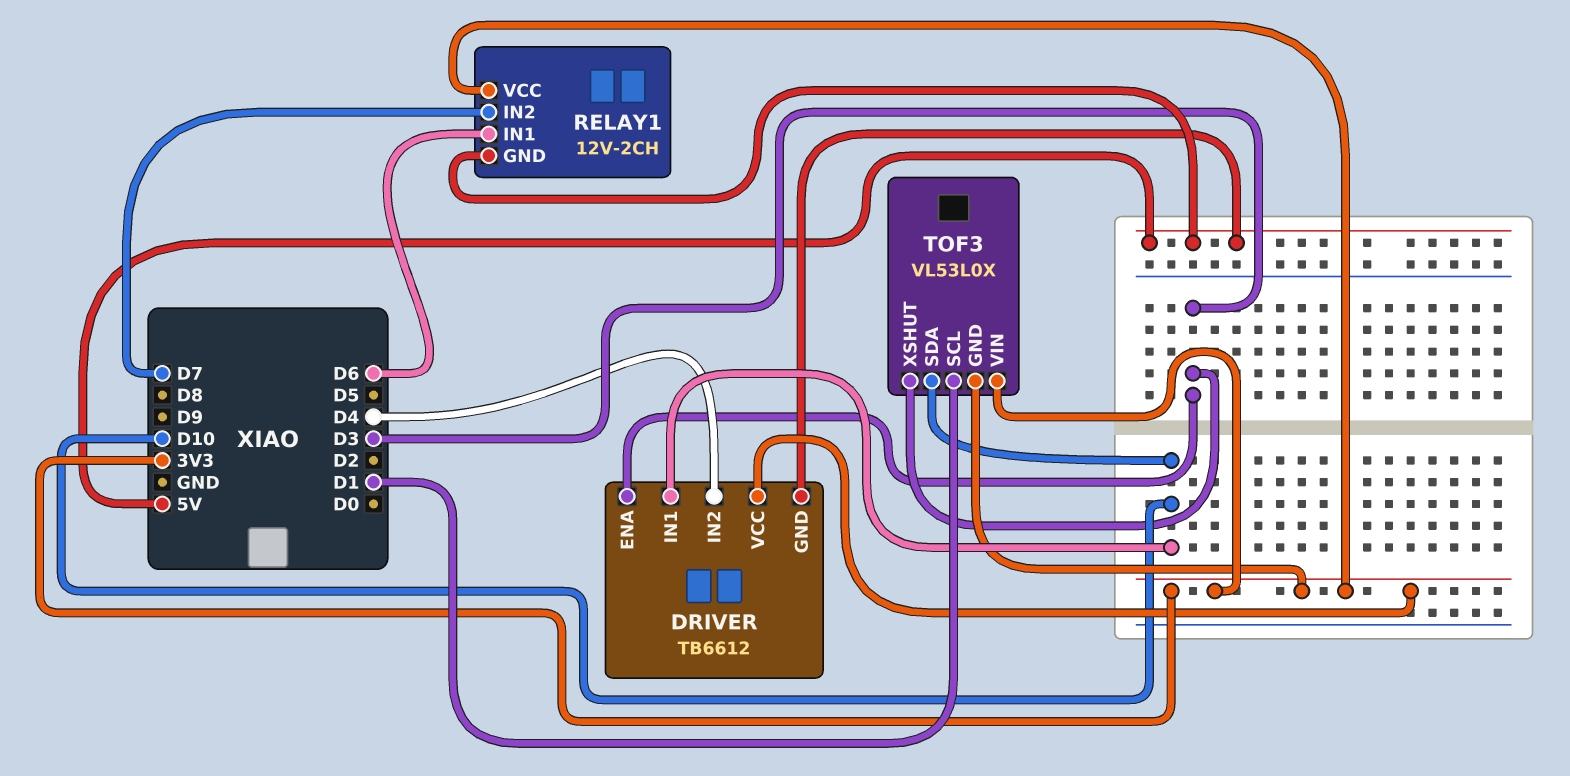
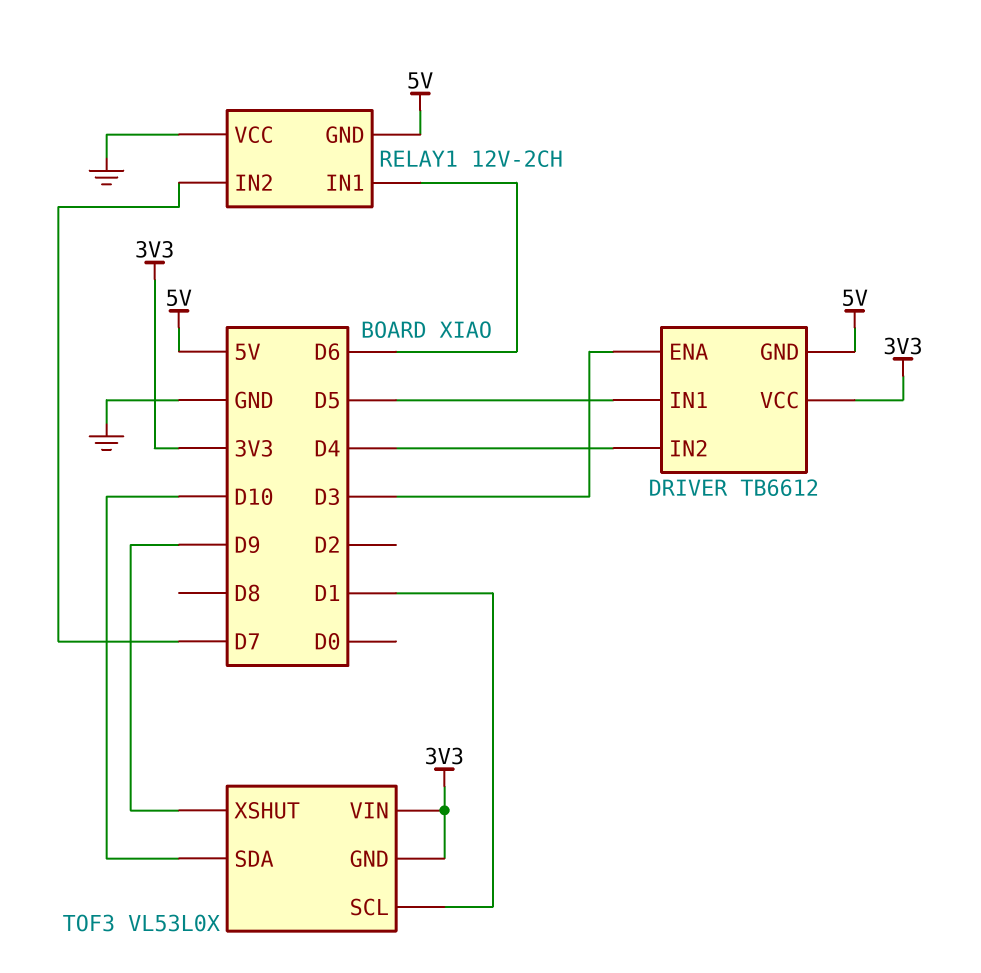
DRIVER pin IN1: D10 -> D5
RELAY1 pin VCC: 3V3 -> GND
TOF3 pin XSHUT: D3 -> D9

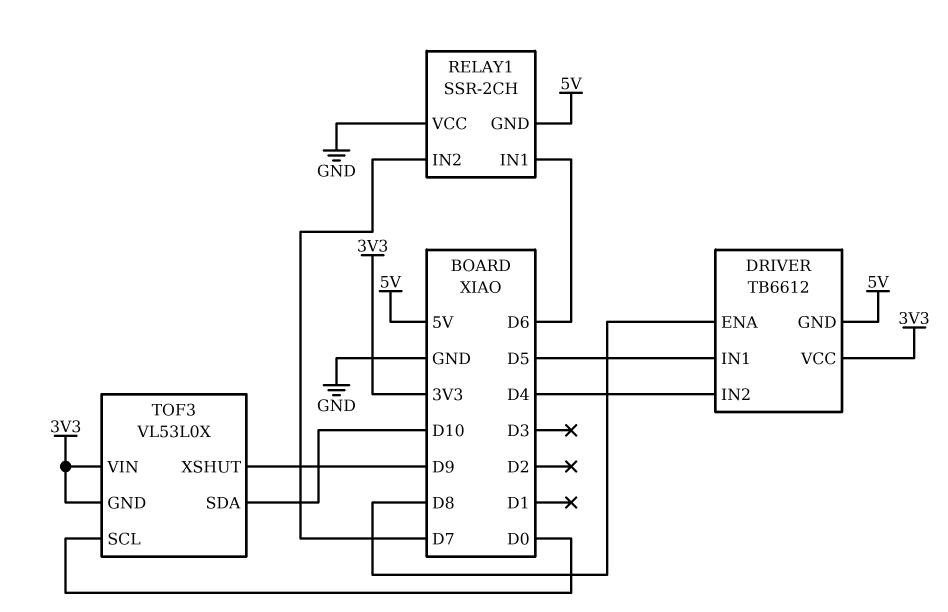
DRIVER pin ENA: D3 -> D8
RELAY1: 12V-2CH -> SSR-2CH
TOF3 pin SCL: D1 -> D0

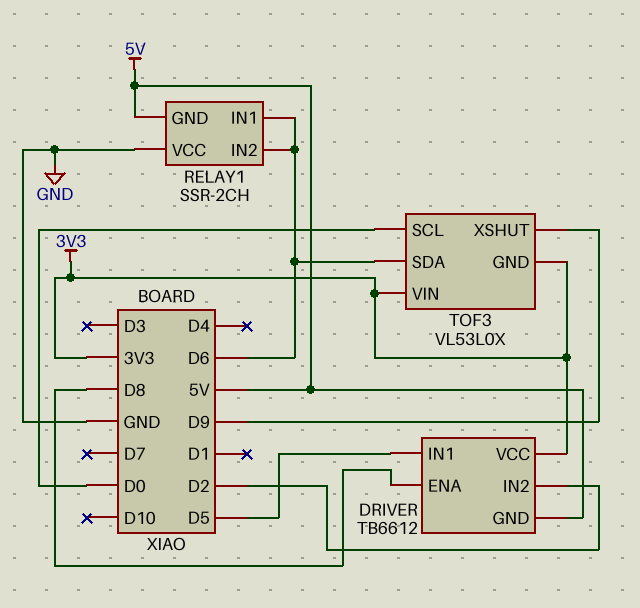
DRIVER pin IN2: D4 -> D2
RELAY1 pin IN2: D7 -> D6
TOF3 pin SDA: D10 -> D6

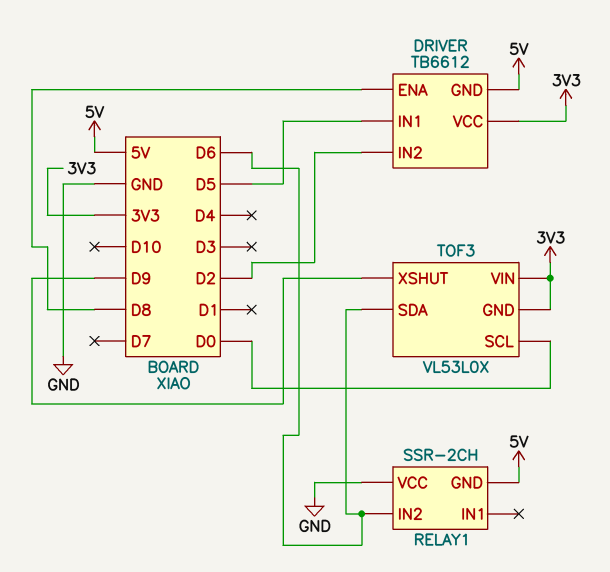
RELAY1 pin IN1: D6 -> none

